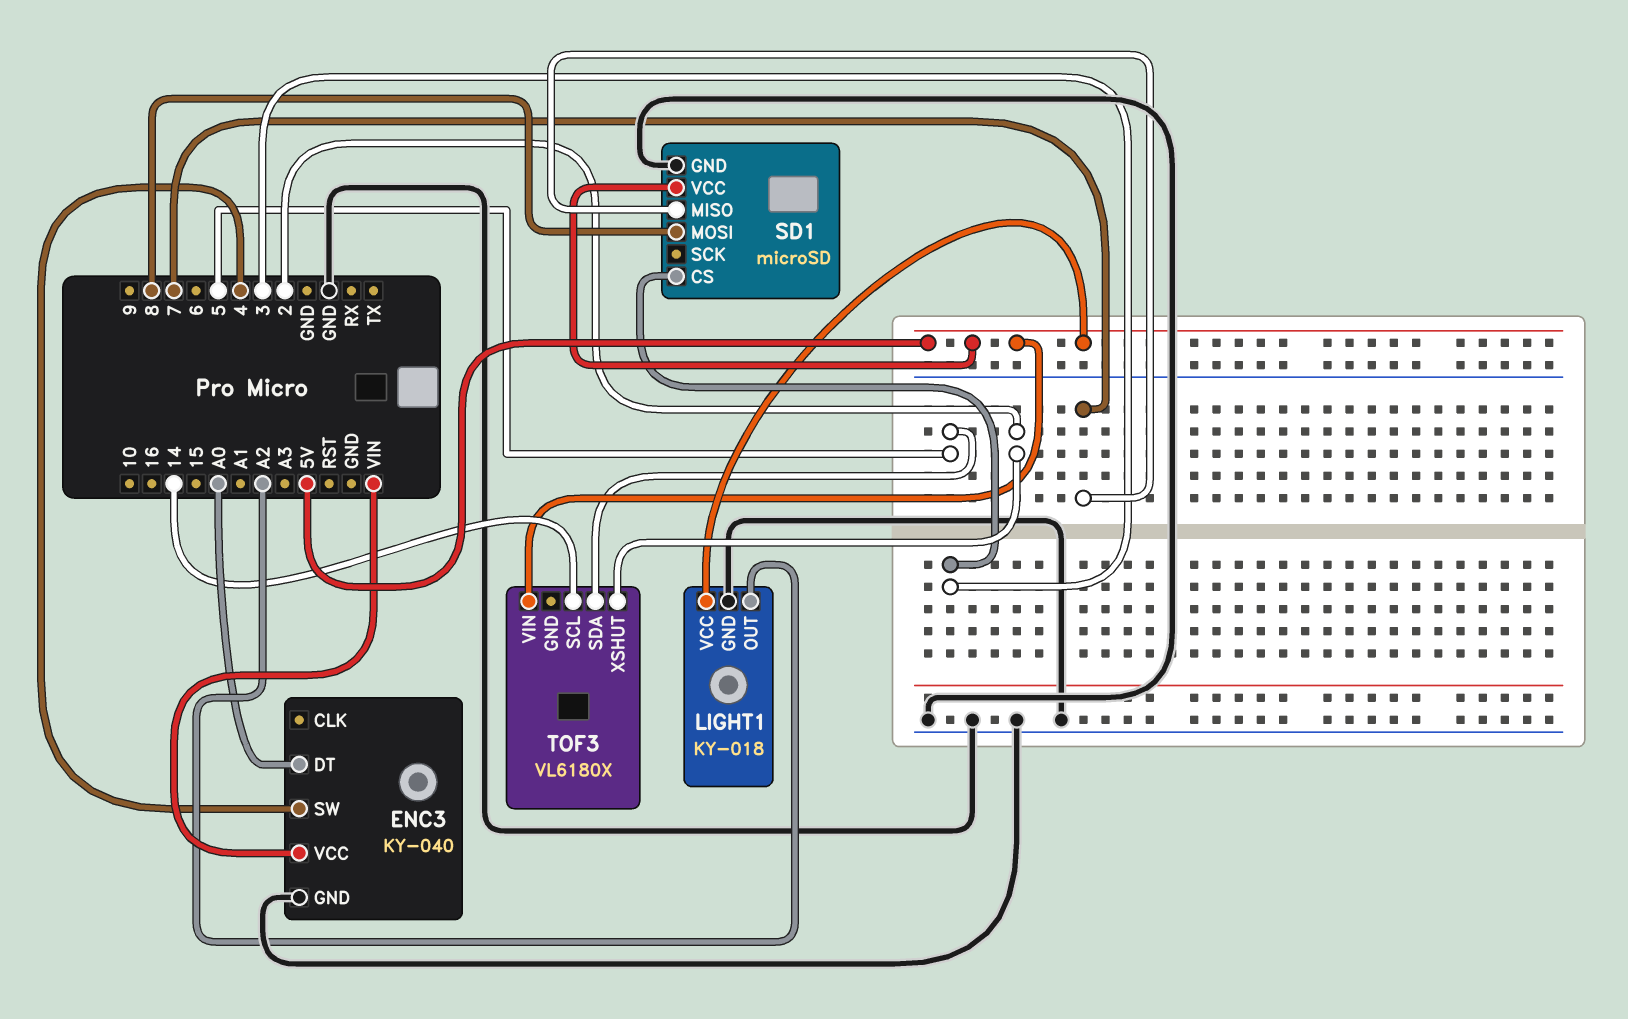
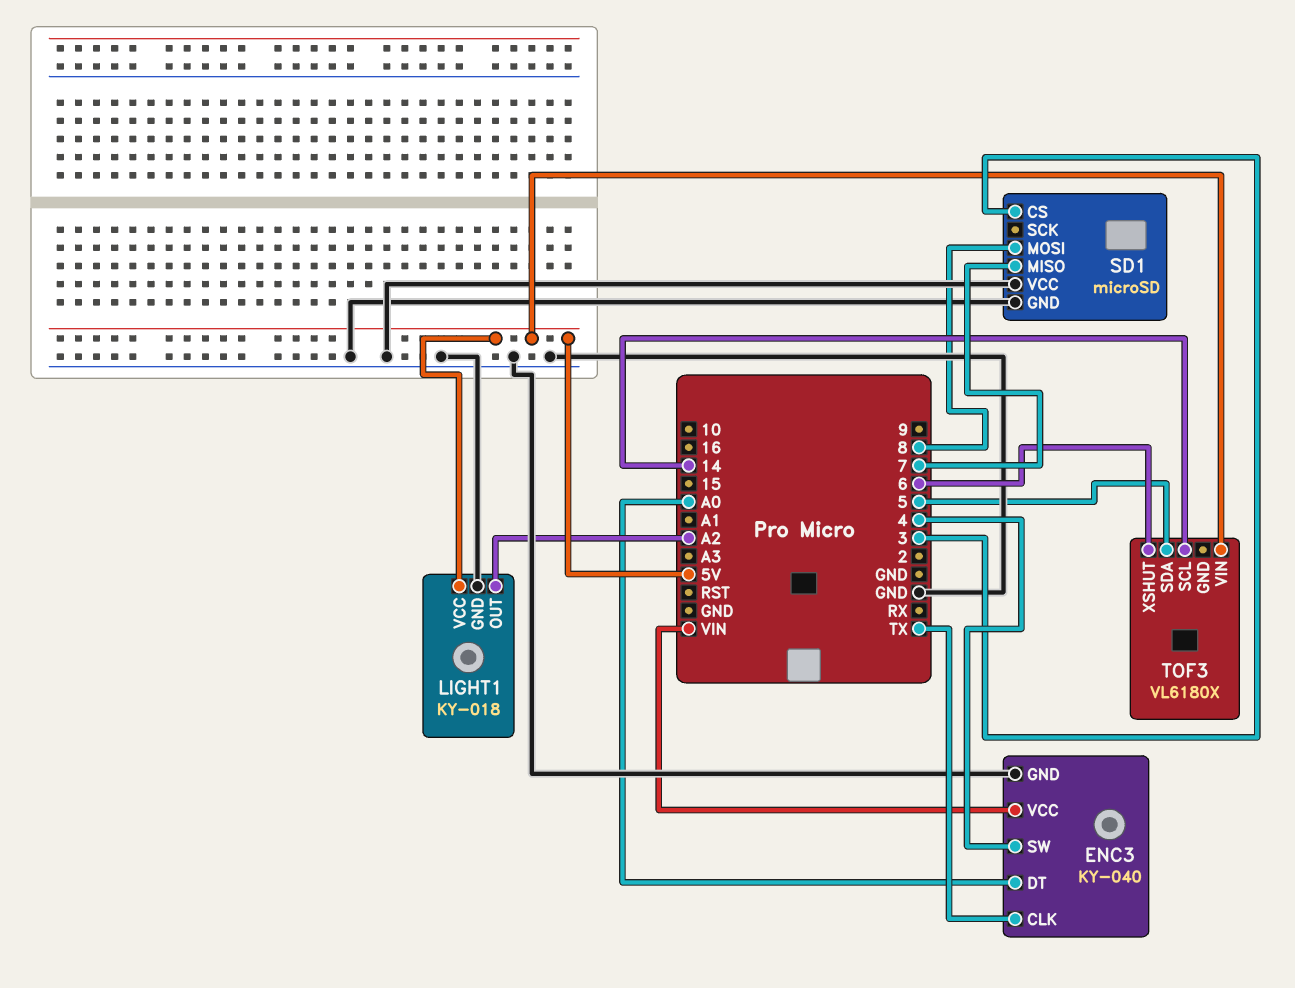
ENC3 pin CLK: none -> TX
SD1 pin VCC: 5V -> GND
TOF3 pin XSHUT: 2 -> 6

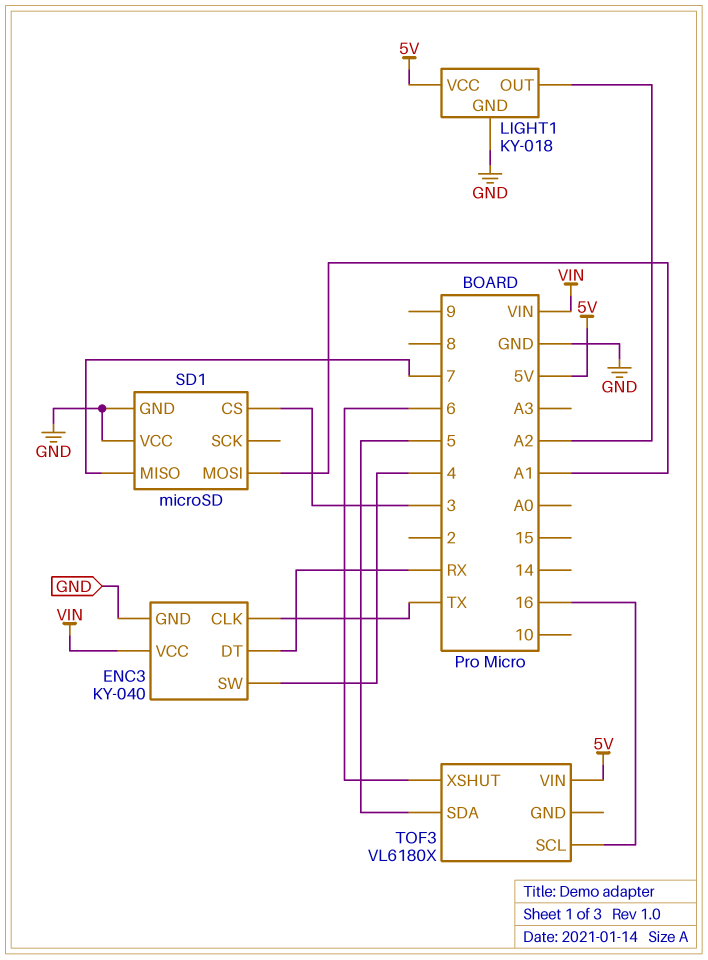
ENC3 pin DT: A0 -> RX
SD1 pin MOSI: 8 -> A1
TOF3 pin SCL: 14 -> 16

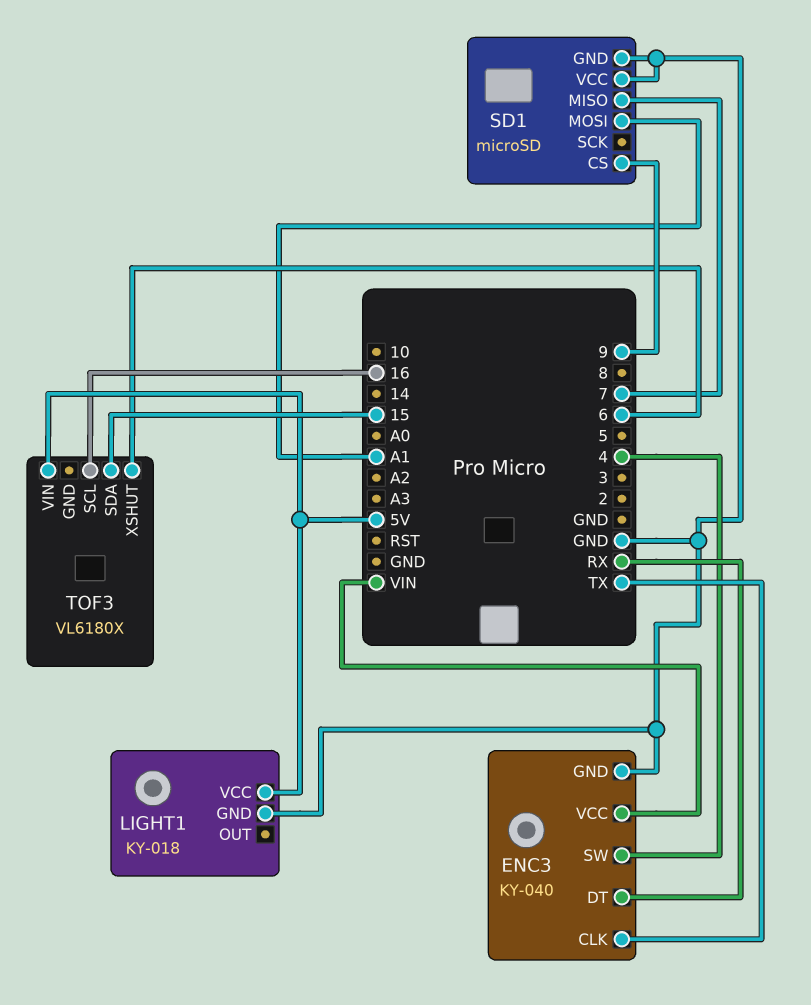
LIGHT1 pin OUT: A2 -> none
SD1 pin CS: 3 -> 9
TOF3 pin SDA: 5 -> 15

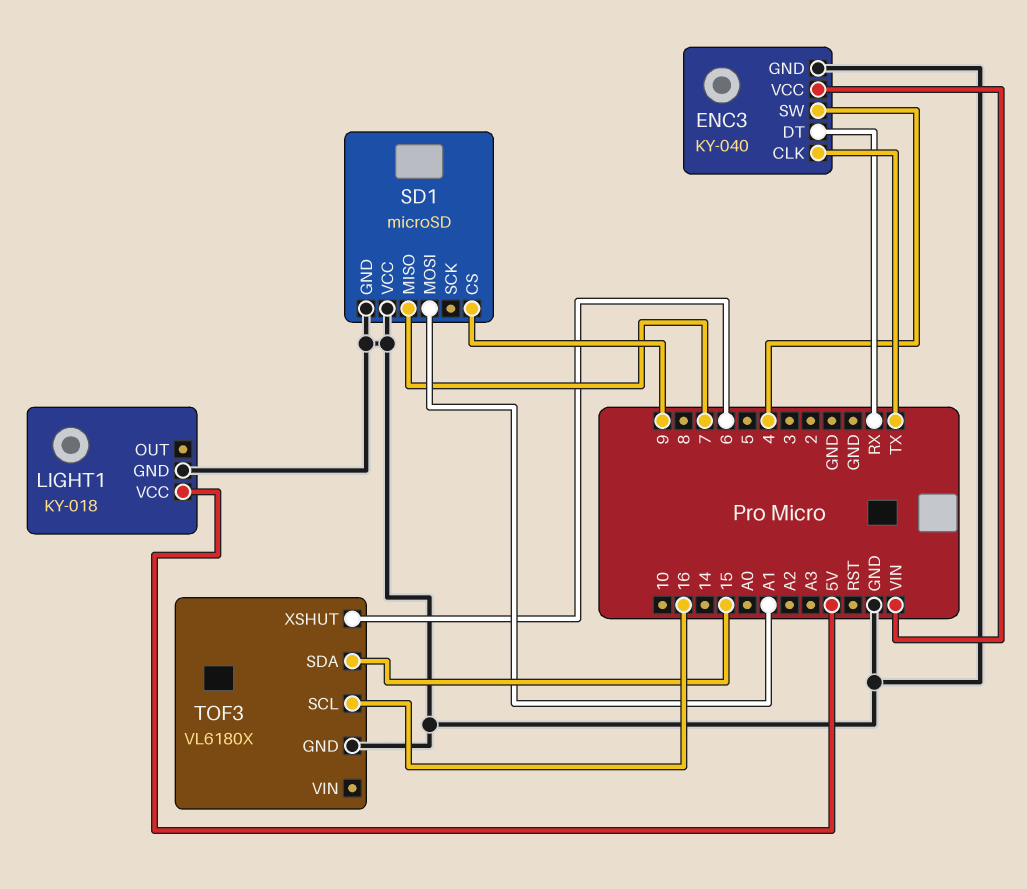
TOF3 pin GND: none -> GND
TOF3 pin VIN: 5V -> none

